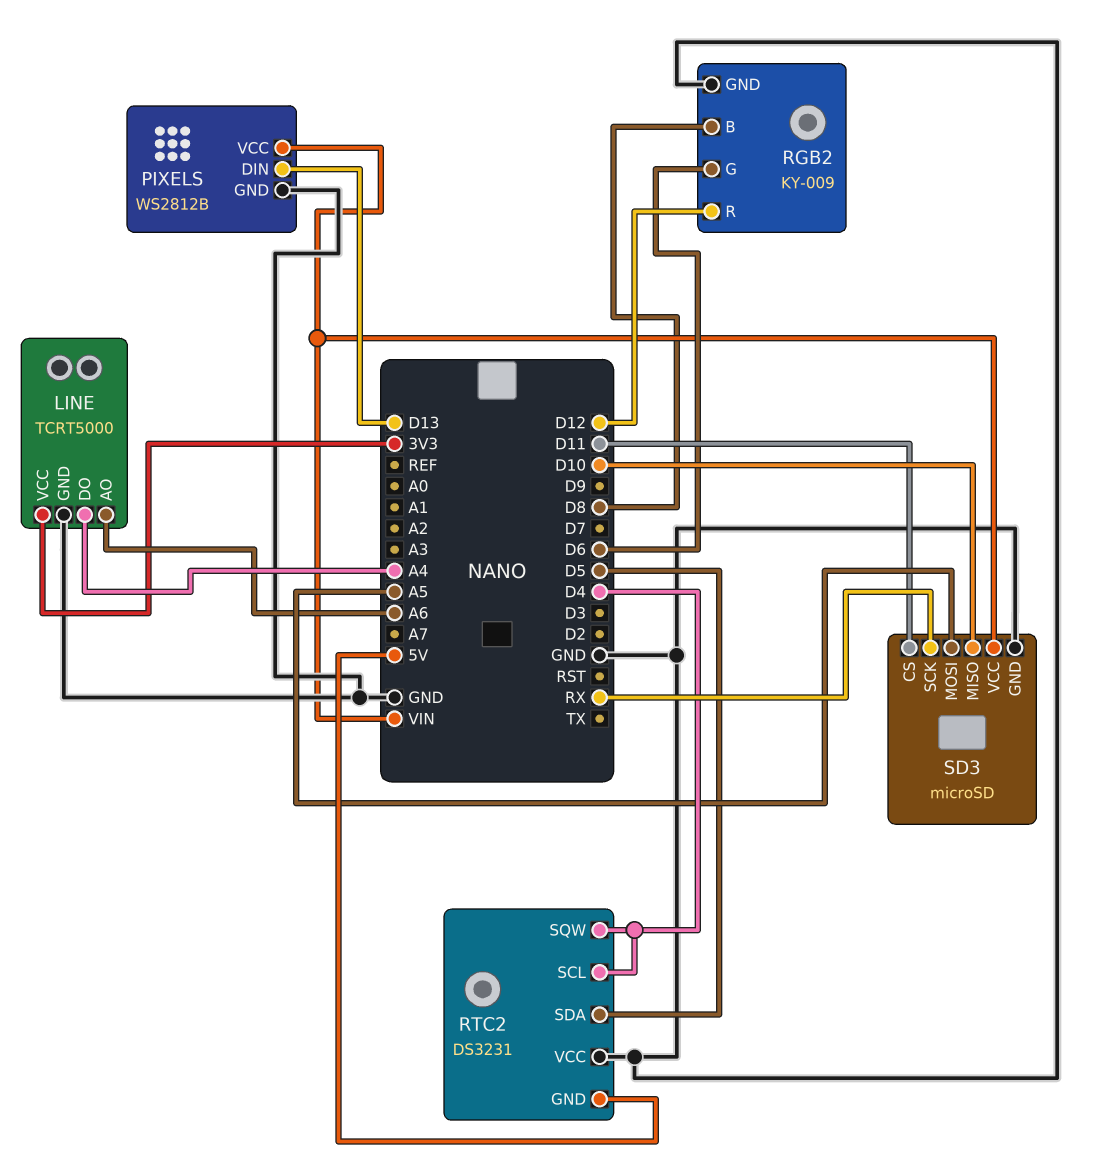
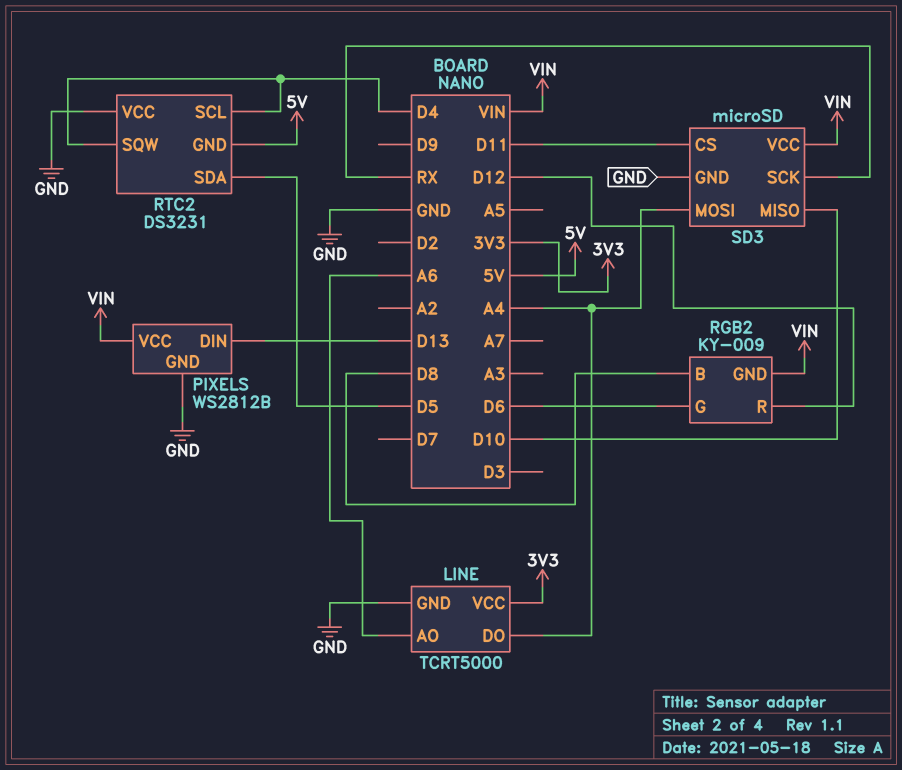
RGB2 pin GND: GND -> VIN
SD3 pin MOSI: A5 -> A4

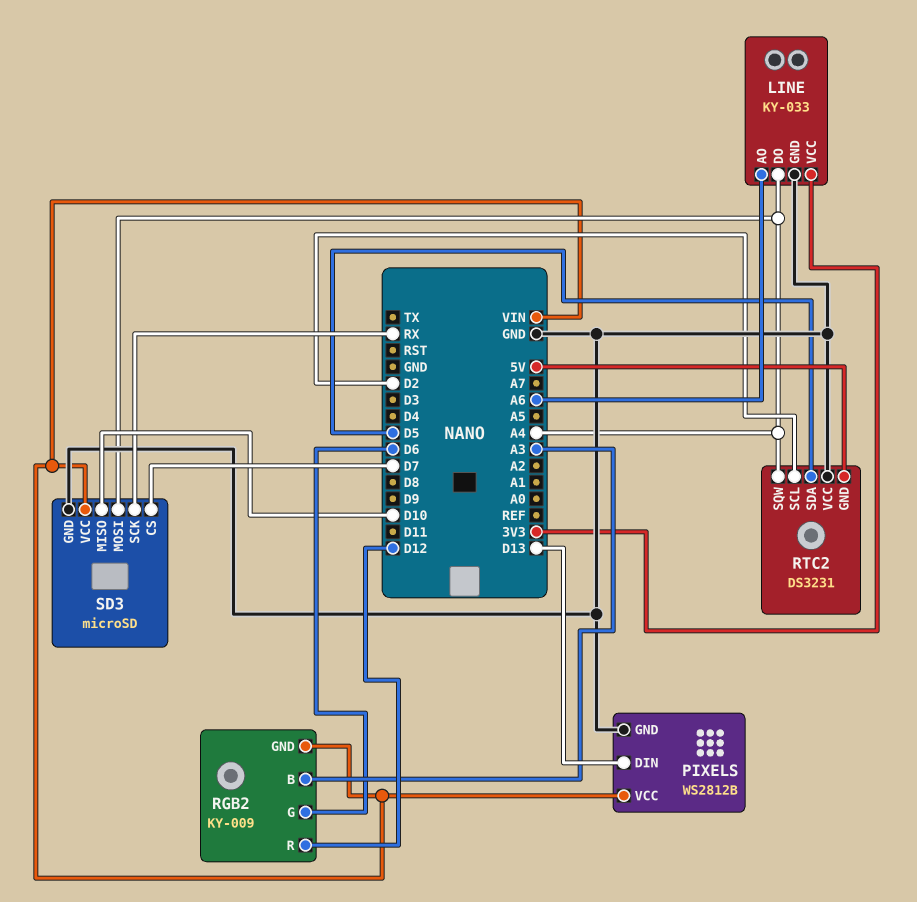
LINE: TCRT5000 -> KY-033
RGB2 pin B: D8 -> A3
RTC2 pin SCL: D4 -> D2
RTC2 pin SQW: D4 -> A4
SD3 pin CS: D11 -> D7

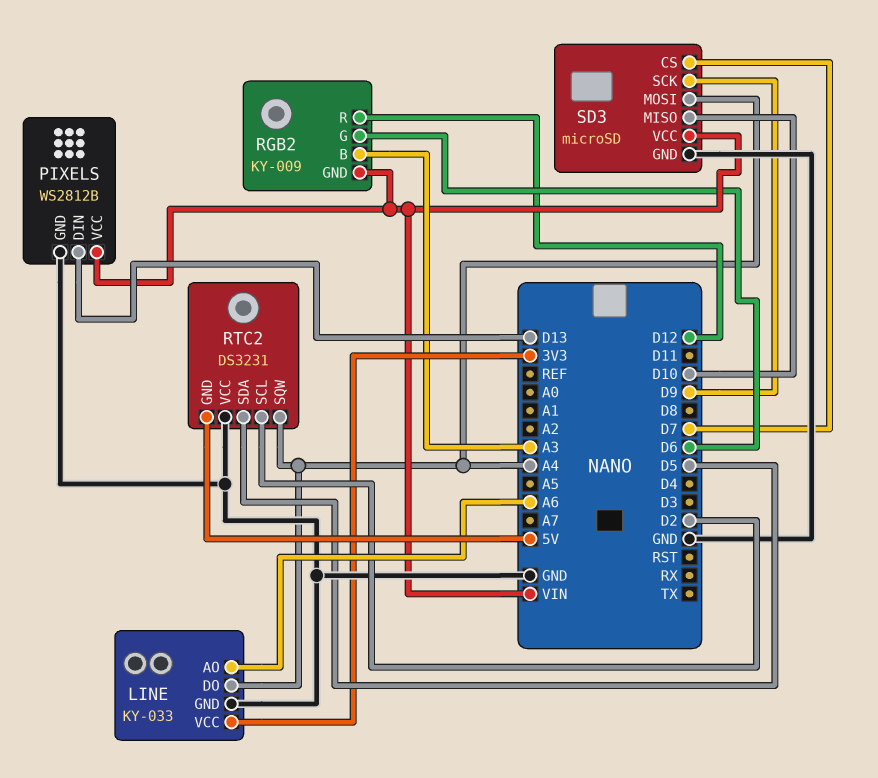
SD3 pin SCK: RX -> D9

